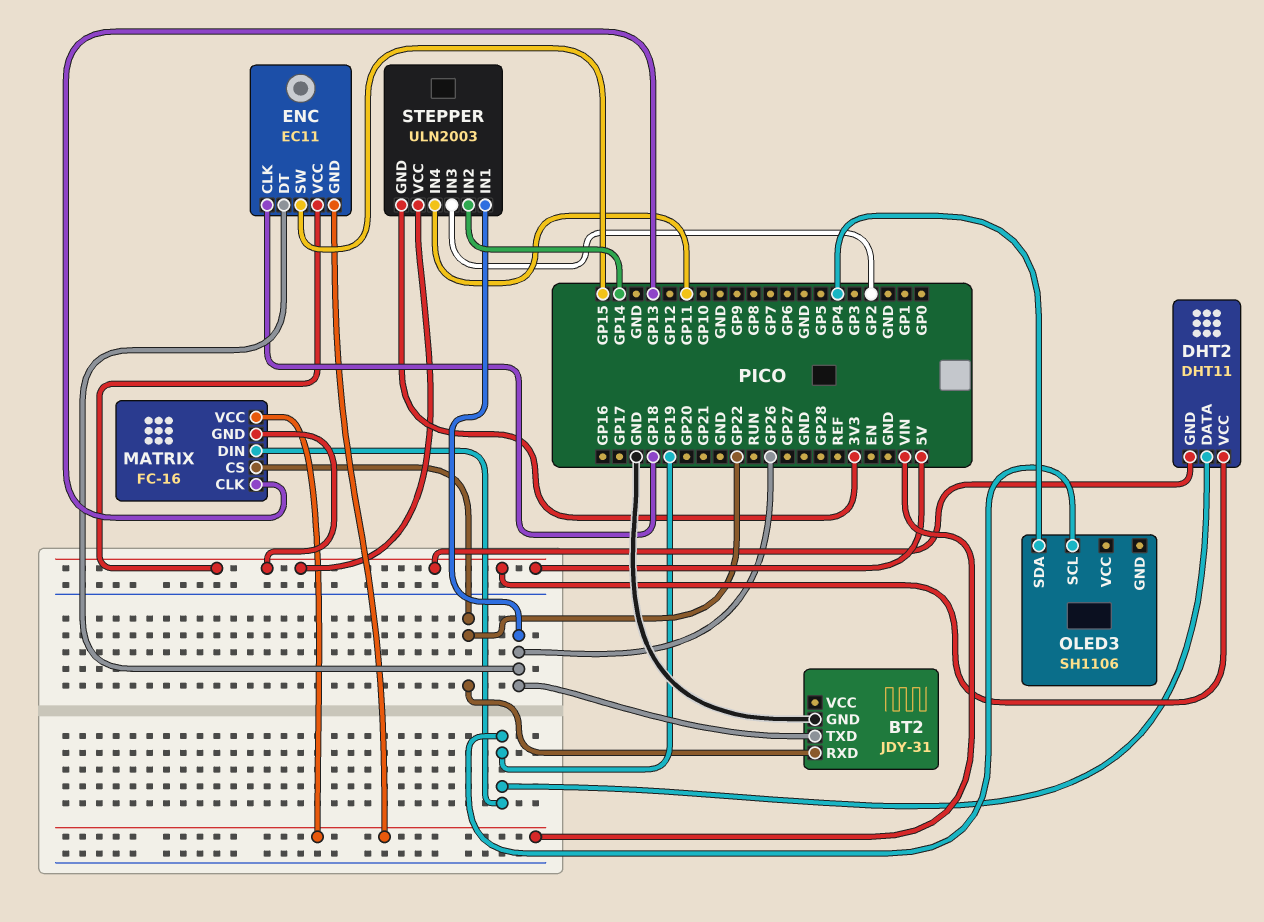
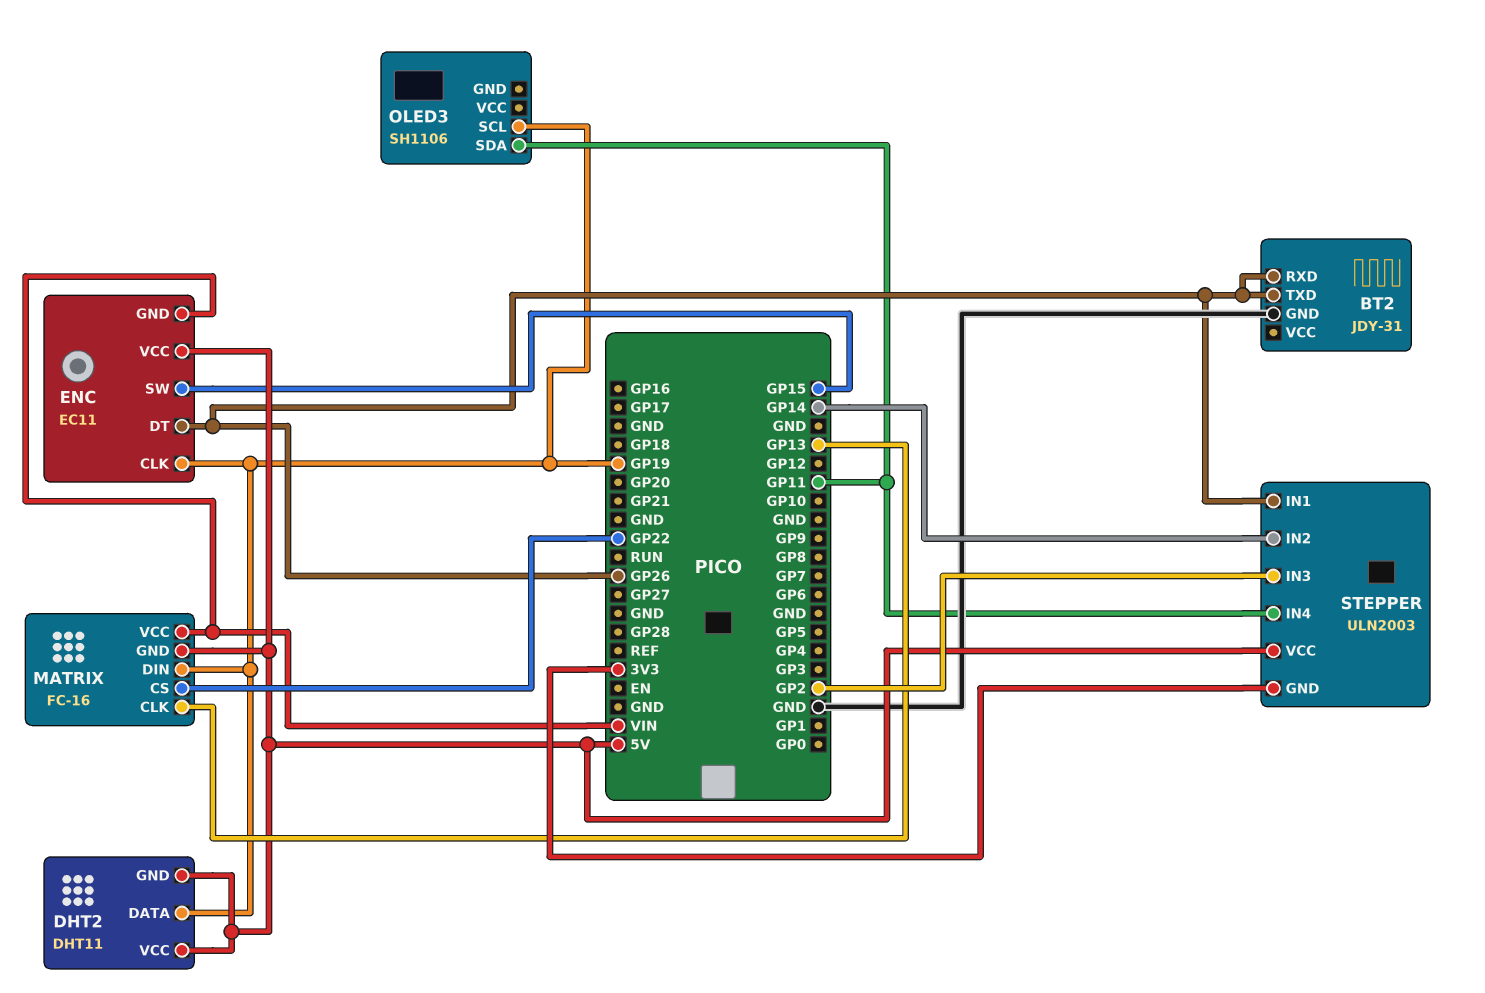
BT2 pin RXD: GP22 -> GP26
ENC pin CLK: GP18 -> GP19
OLED3 pin SDA: GP4 -> GP11

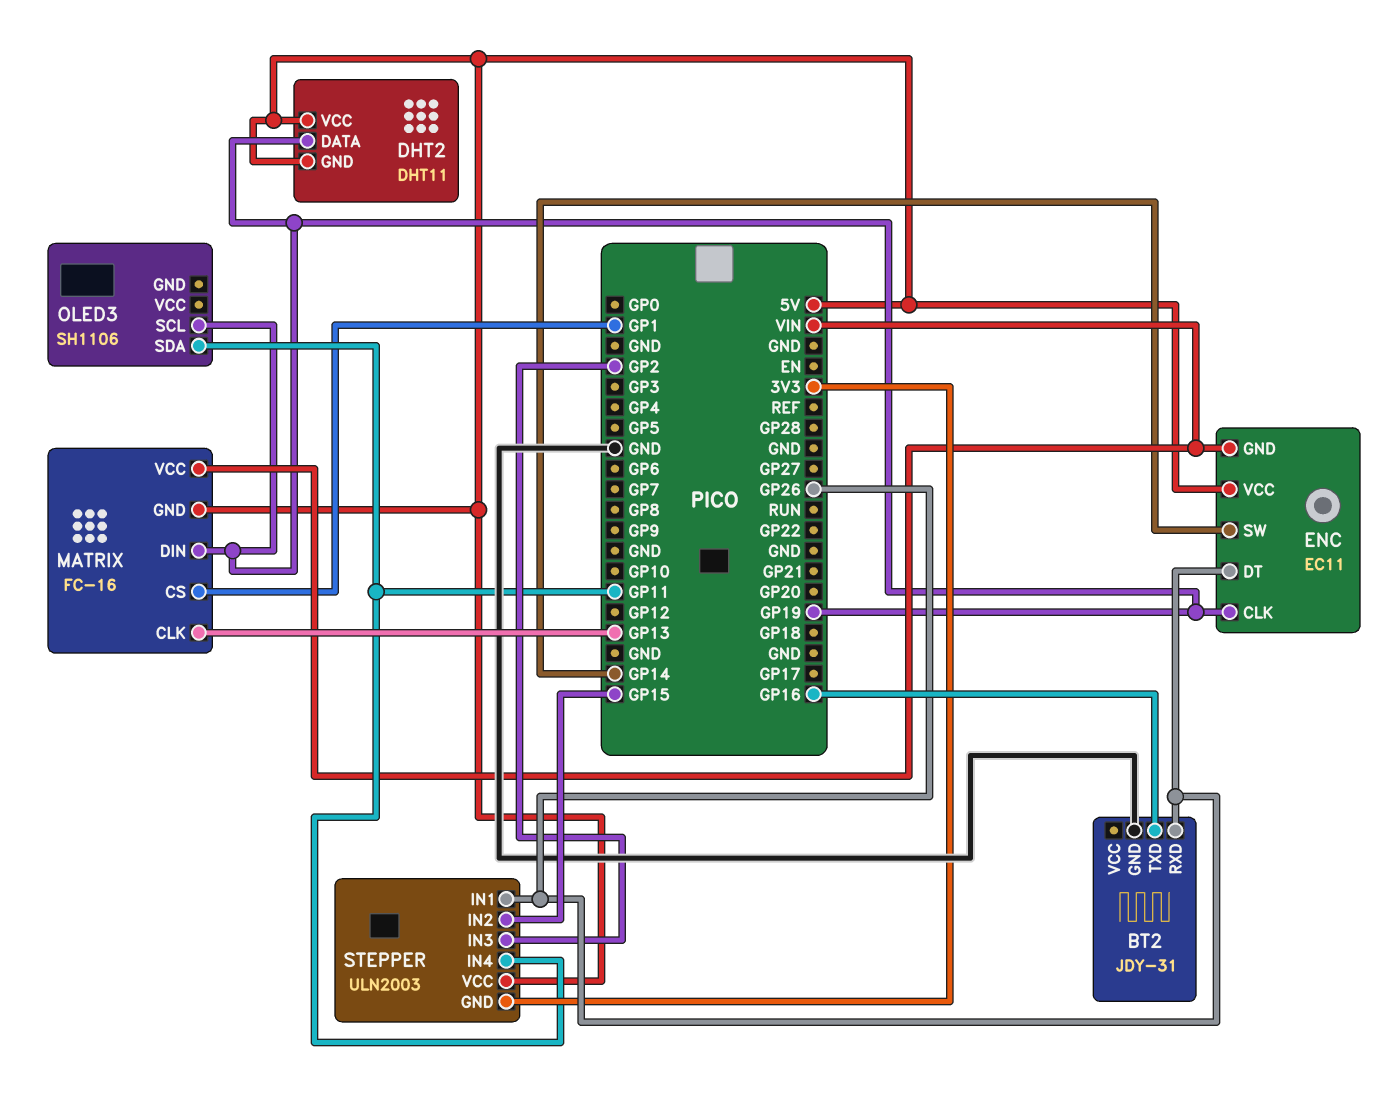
BT2 pin TXD: GP26 -> GP16
ENC pin SW: GP15 -> GP14
MATRIX pin CS: GP22 -> GP1
STEPPER pin IN2: GP14 -> GP15

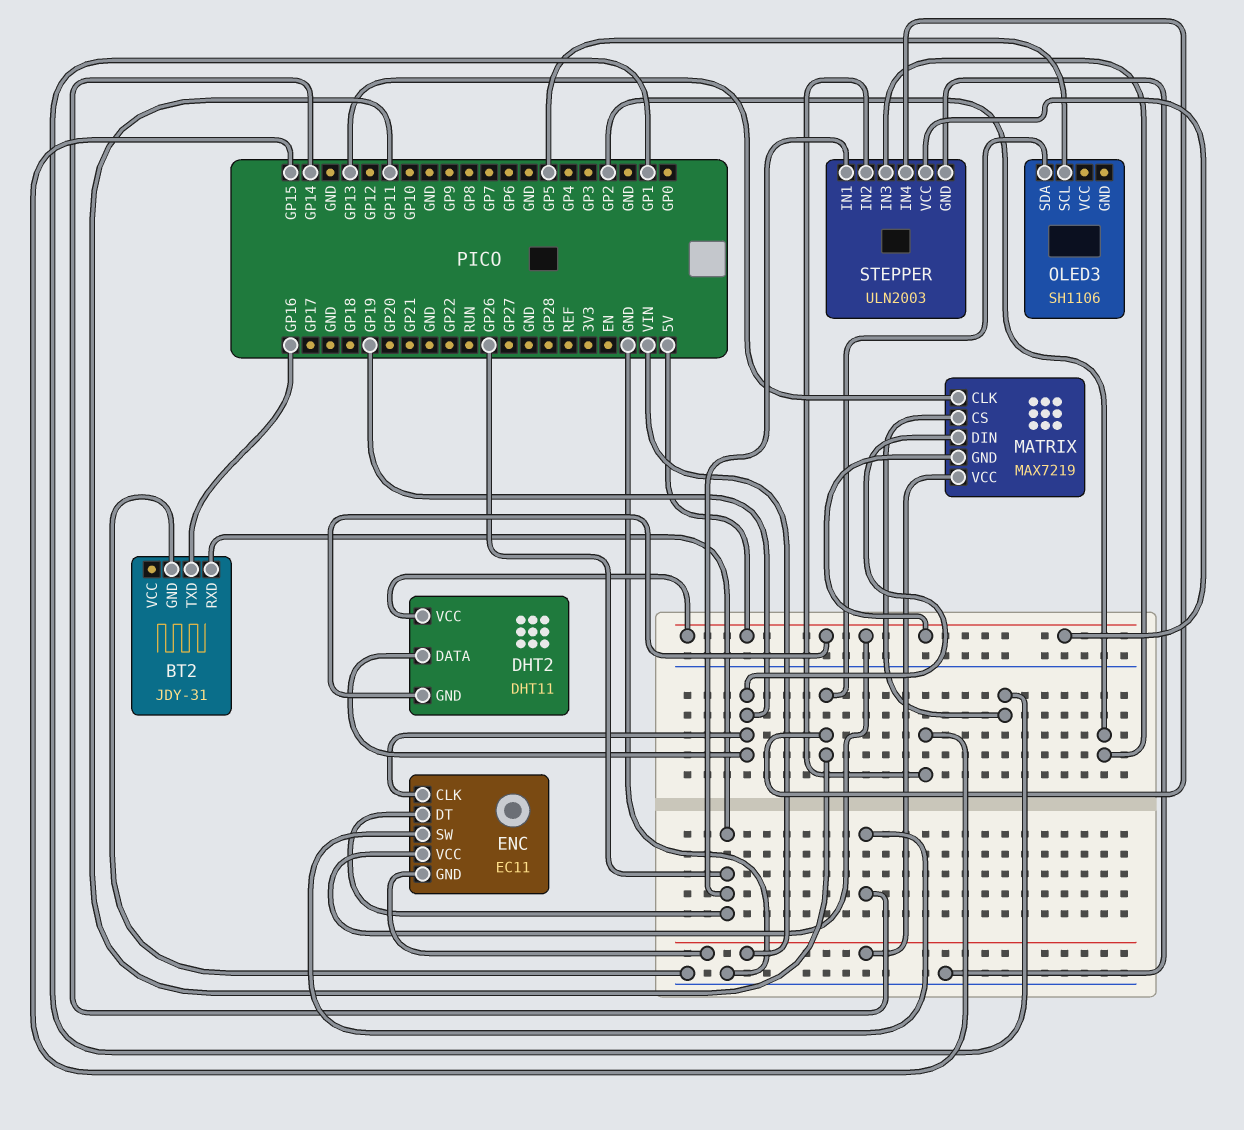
MATRIX: FC-16 -> MAX7219
OLED3 pin SCL: GP19 -> GP5
STEPPER pin GND: 3V3 -> GND

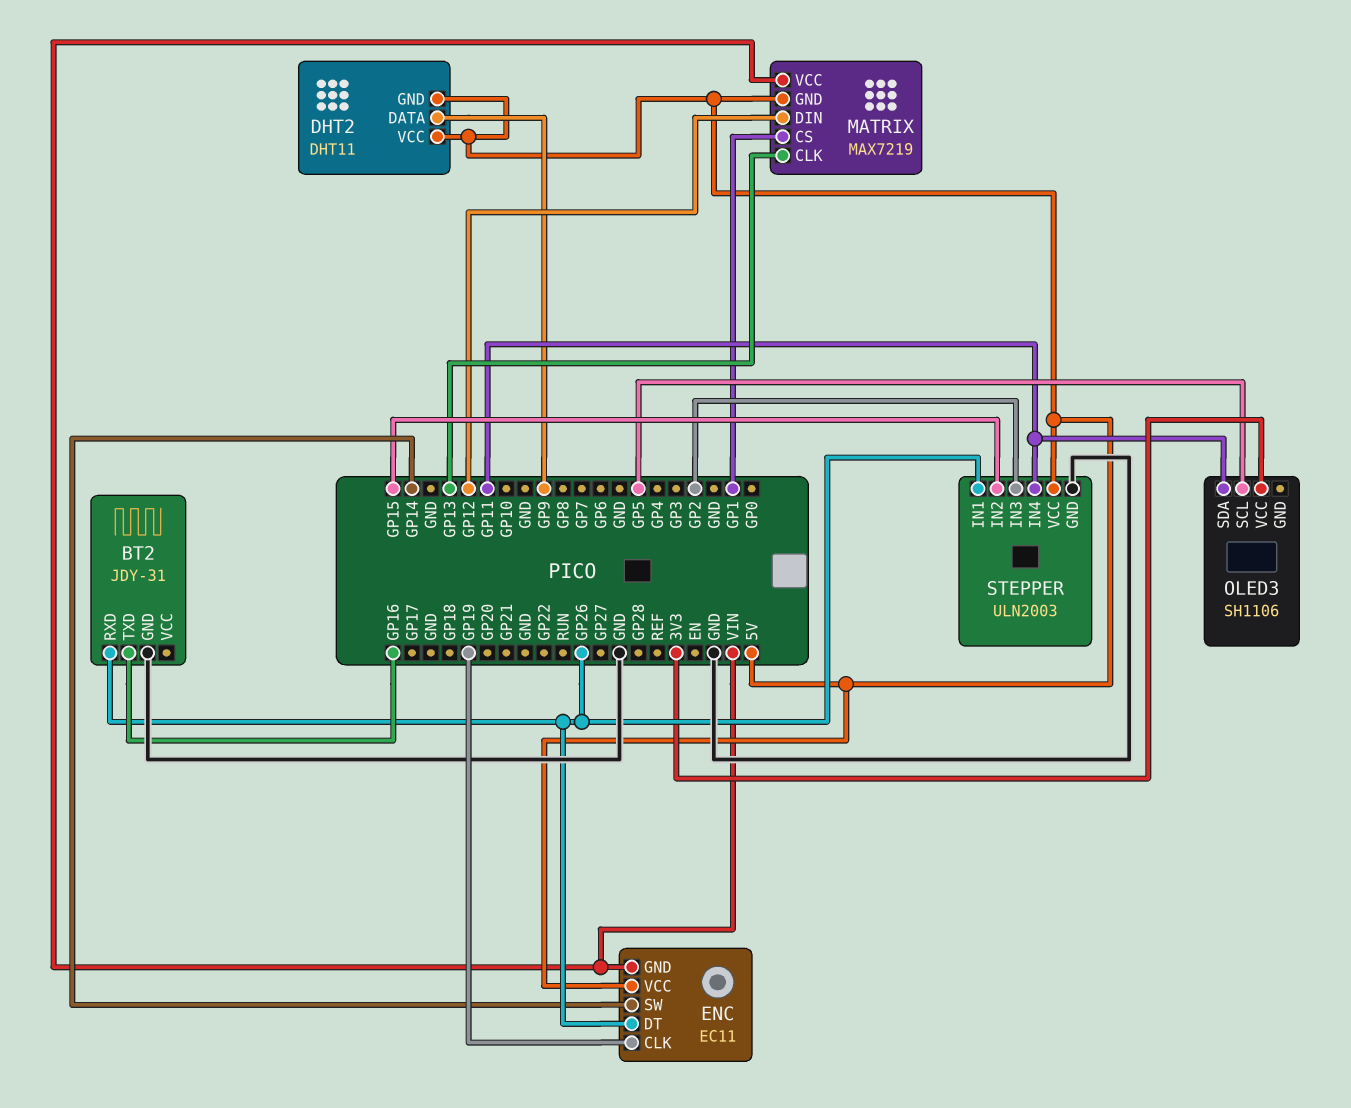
DHT2 pin DATA: GP19 -> GP9
MATRIX pin DIN: GP19 -> GP12
OLED3 pin VCC: none -> 3V3

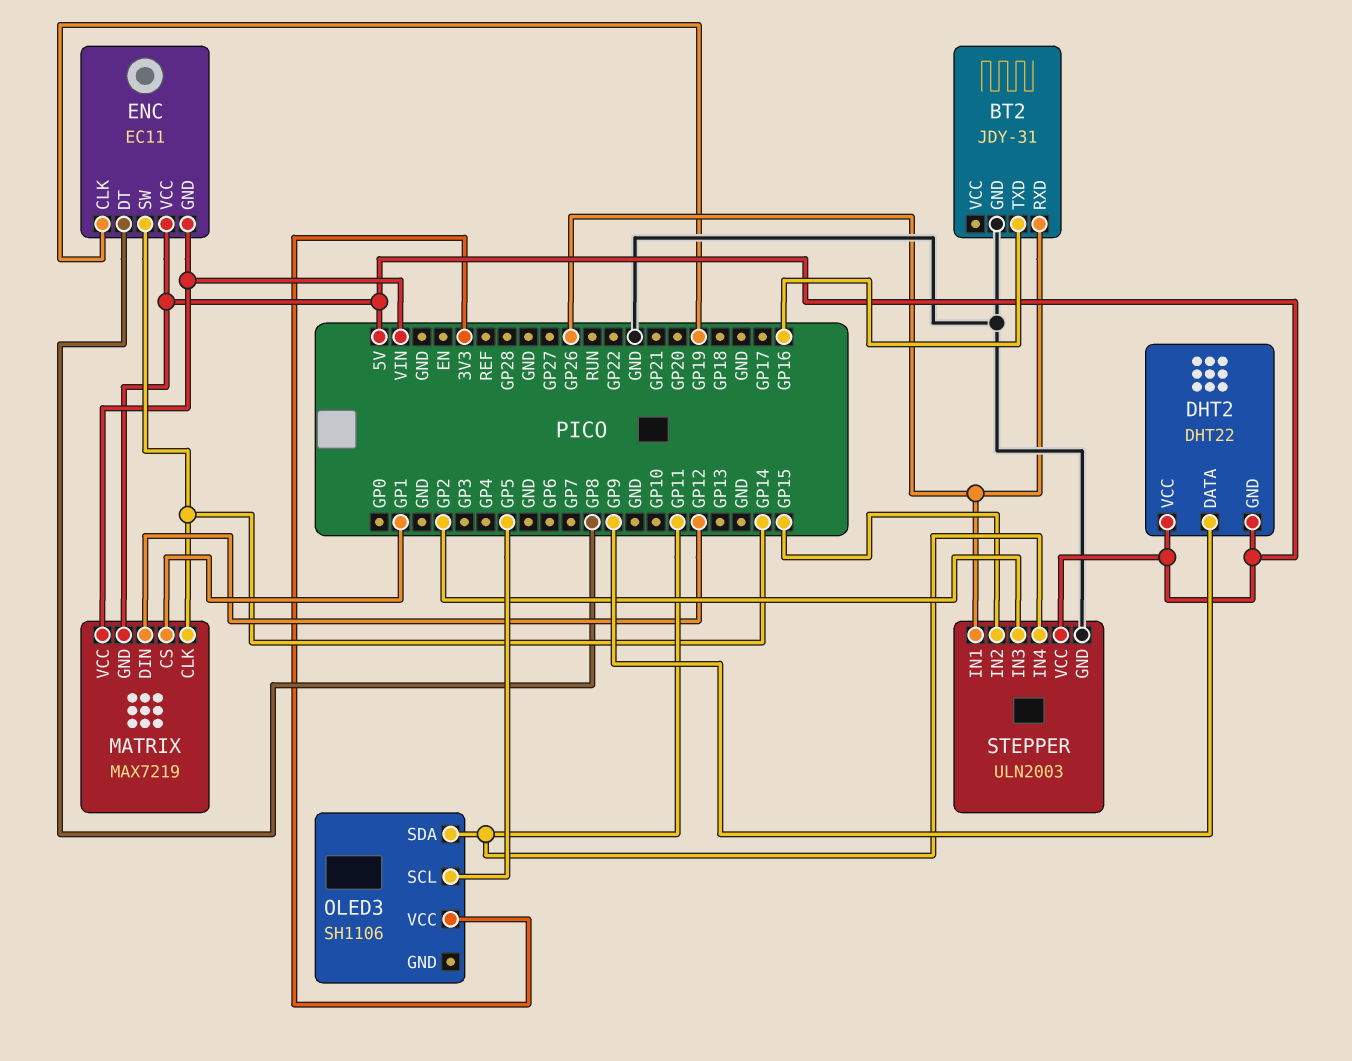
DHT2: DHT11 -> DHT22
ENC pin DT: GP26 -> GP8
MATRIX pin CLK: GP13 -> GP14

